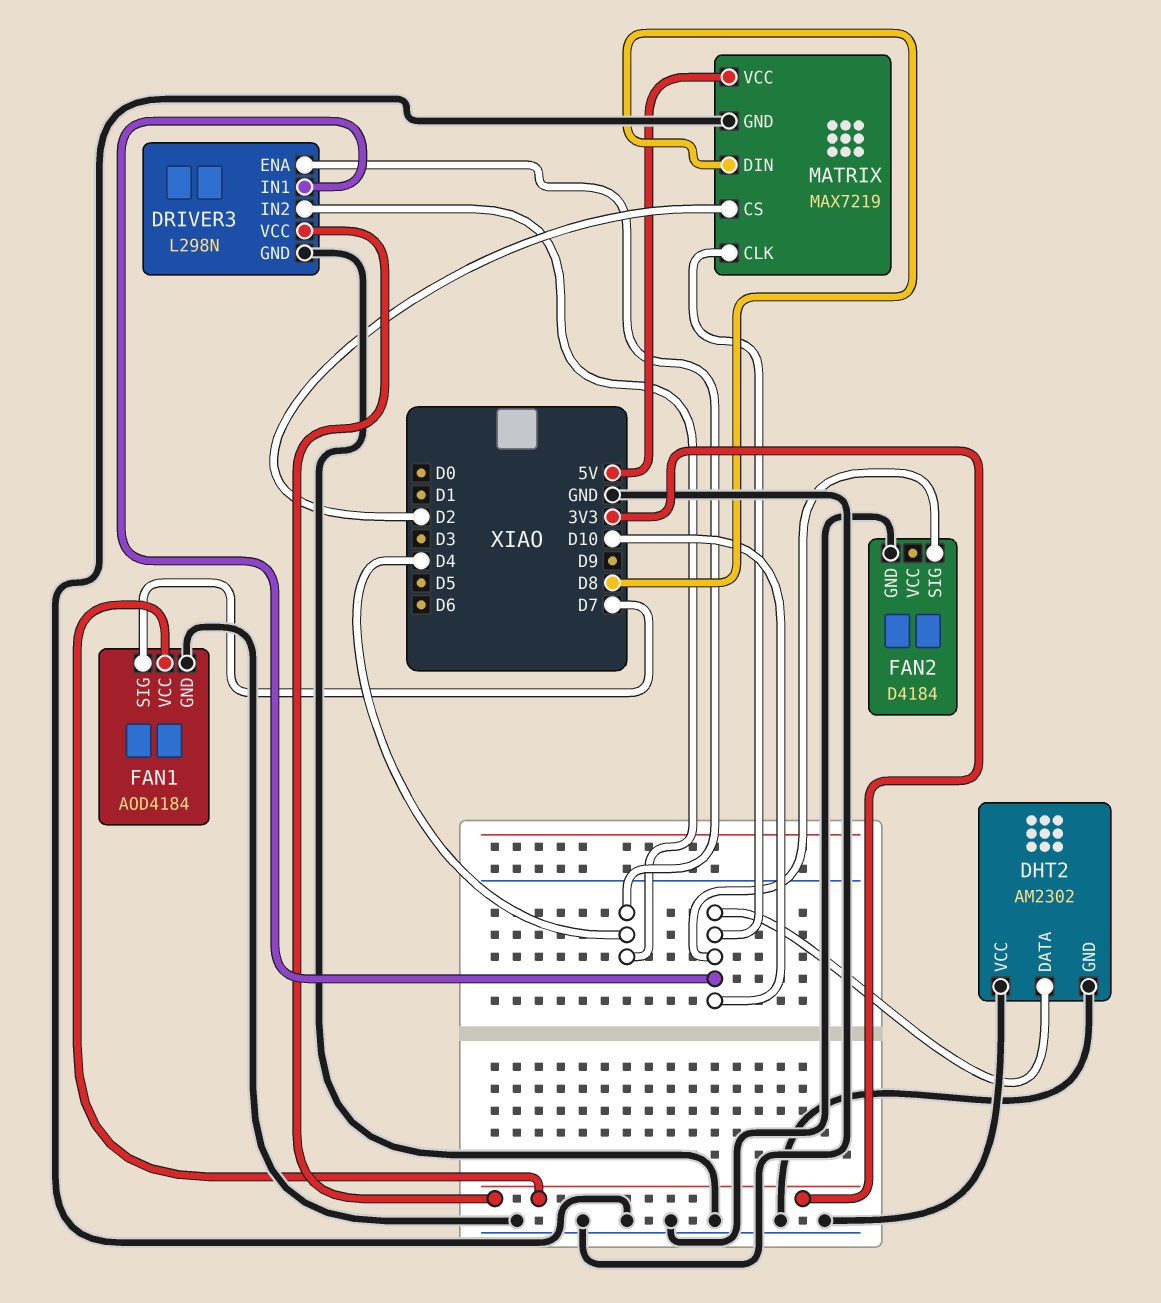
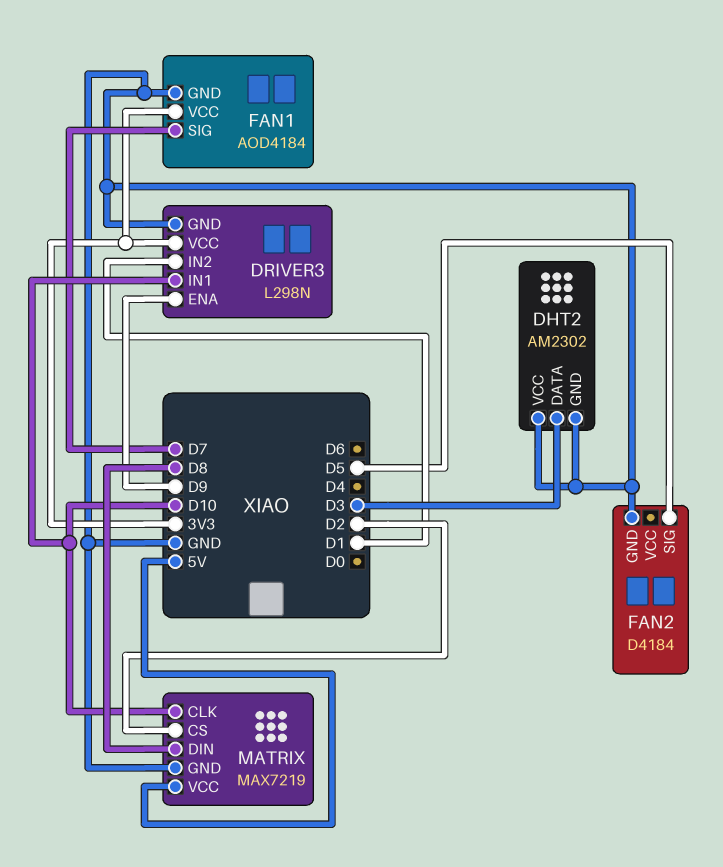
DHT2 pin DATA: D10 -> D3
DRIVER3 pin ENA: D4 -> D9
DRIVER3 pin IN2: D4 -> D1
FAN2 pin SIG: D10 -> D5

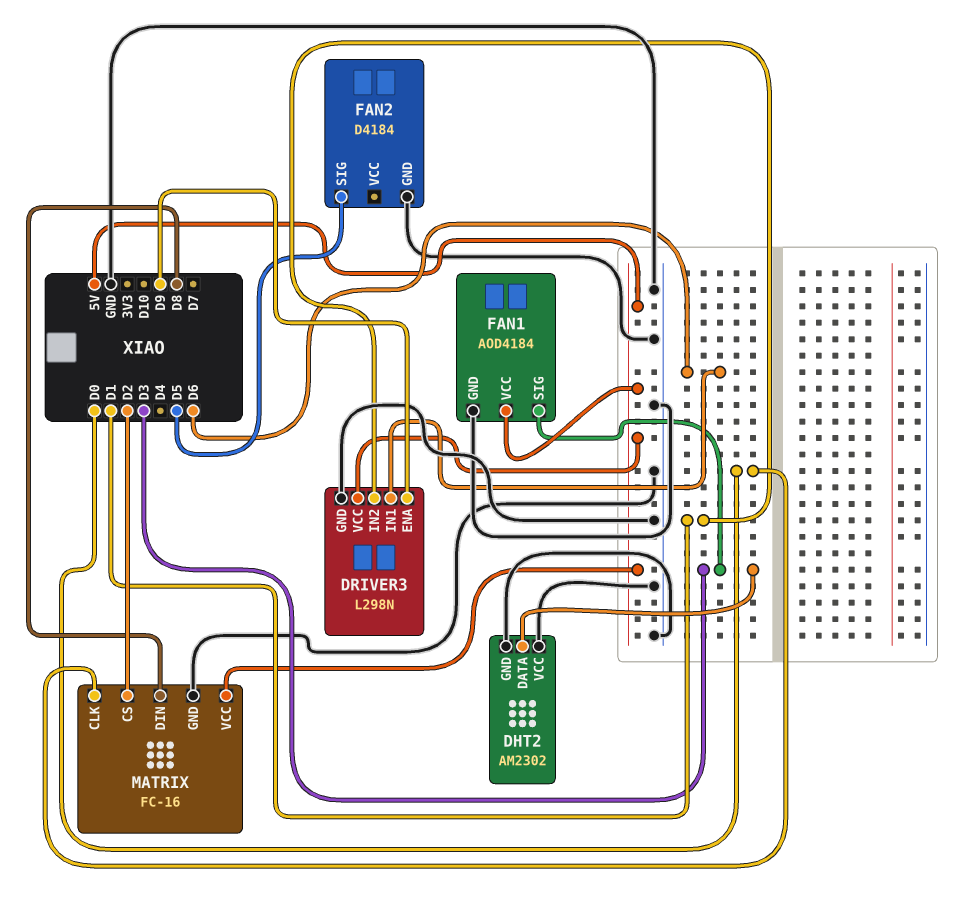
DRIVER3 pin IN1: D10 -> D6
DRIVER3 pin VCC: 3V3 -> 5V
FAN1 pin SIG: D7 -> D3
FAN1 pin VCC: 3V3 -> 5V
MATRIX: MAX7219 -> FC-16
MATRIX pin CLK: D10 -> D0

